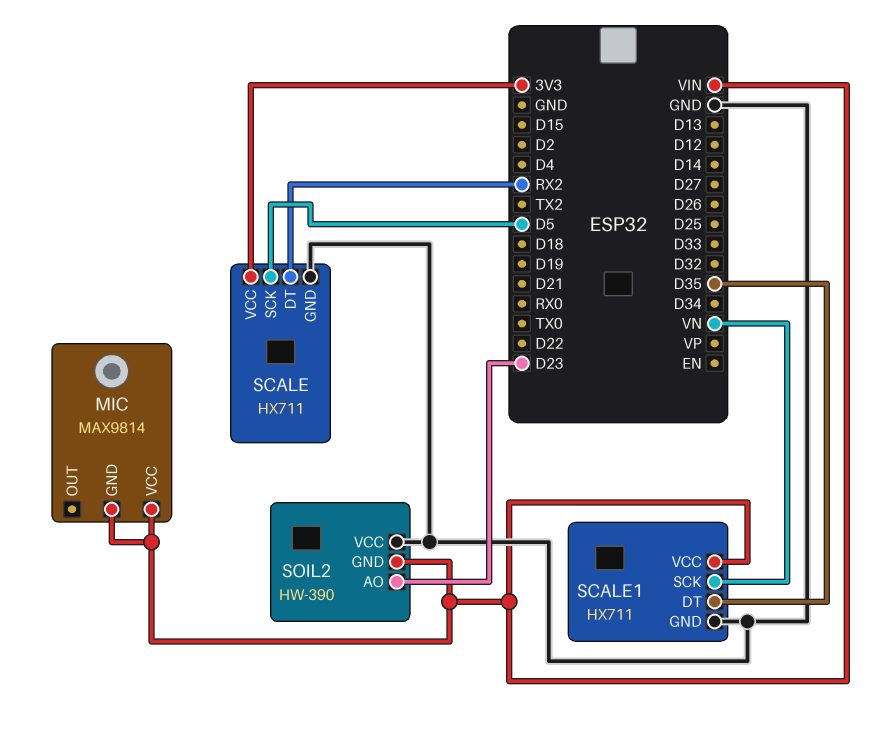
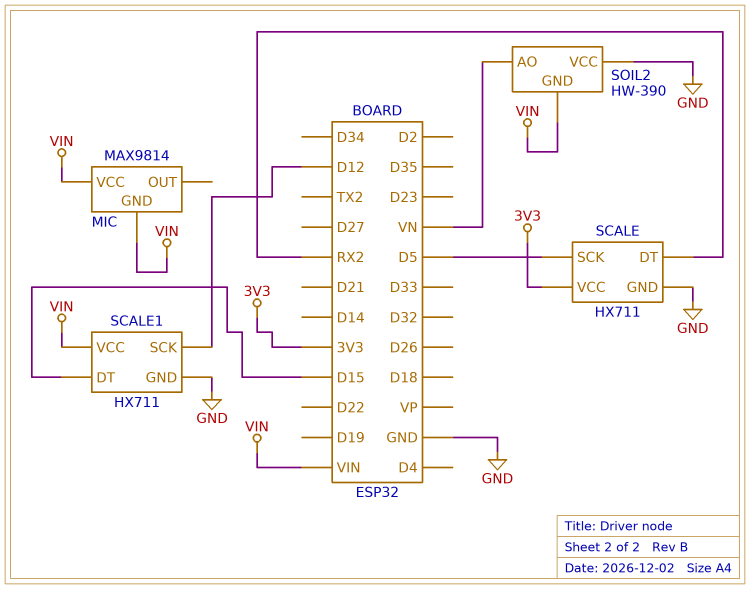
SCALE1 pin DT: D35 -> D15
SCALE1 pin SCK: VN -> D12
SOIL2 pin AO: D23 -> VN

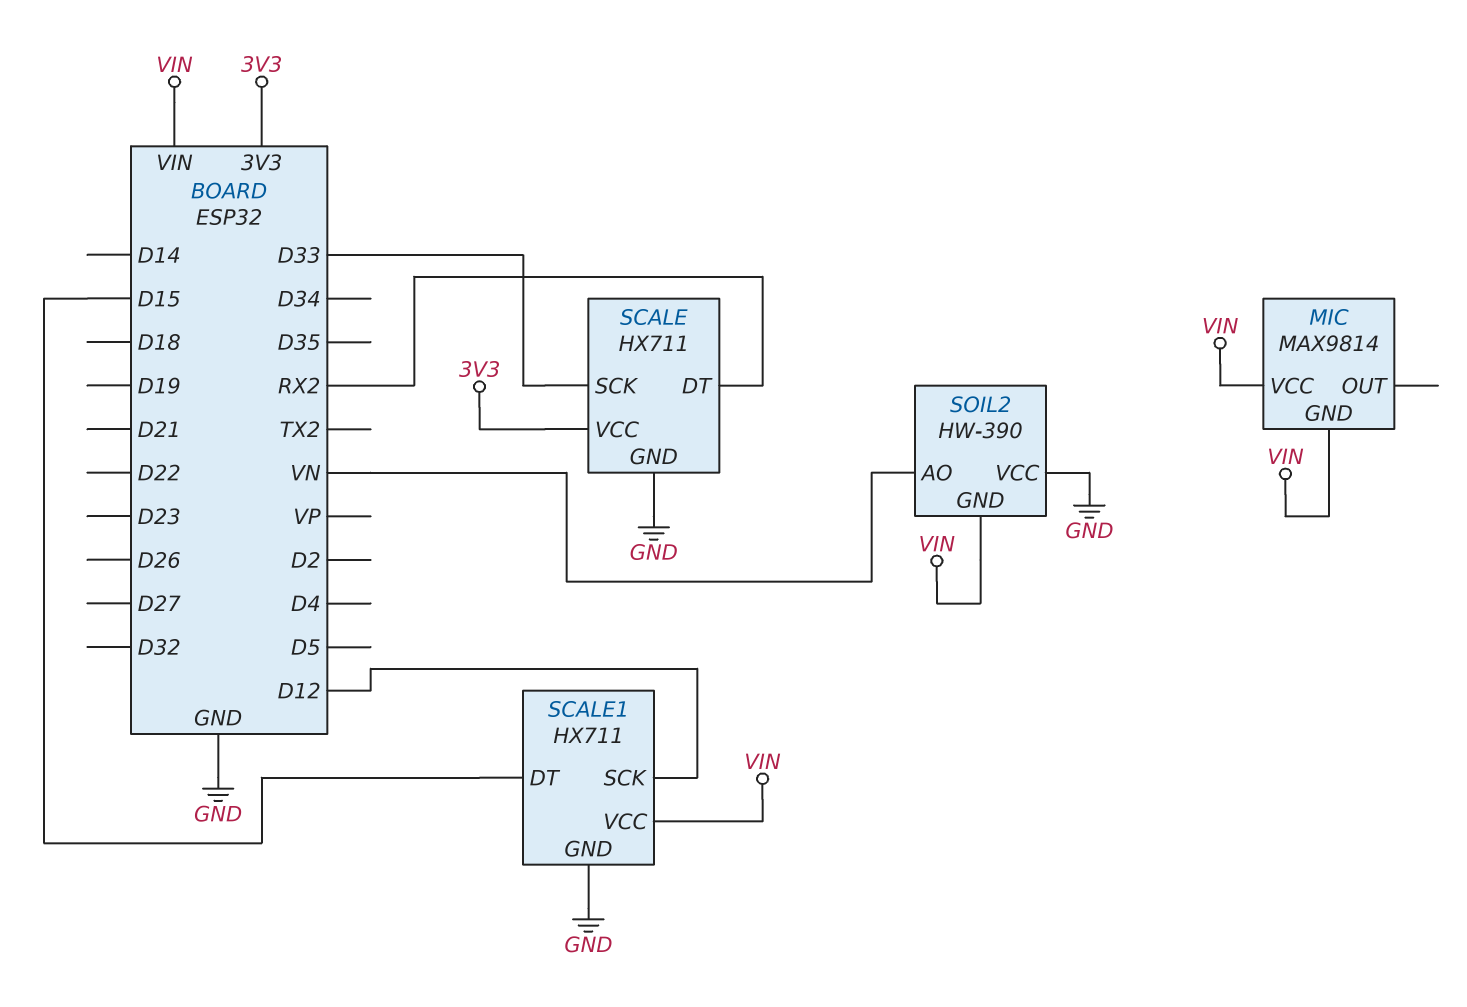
SCALE pin SCK: D5 -> D33

